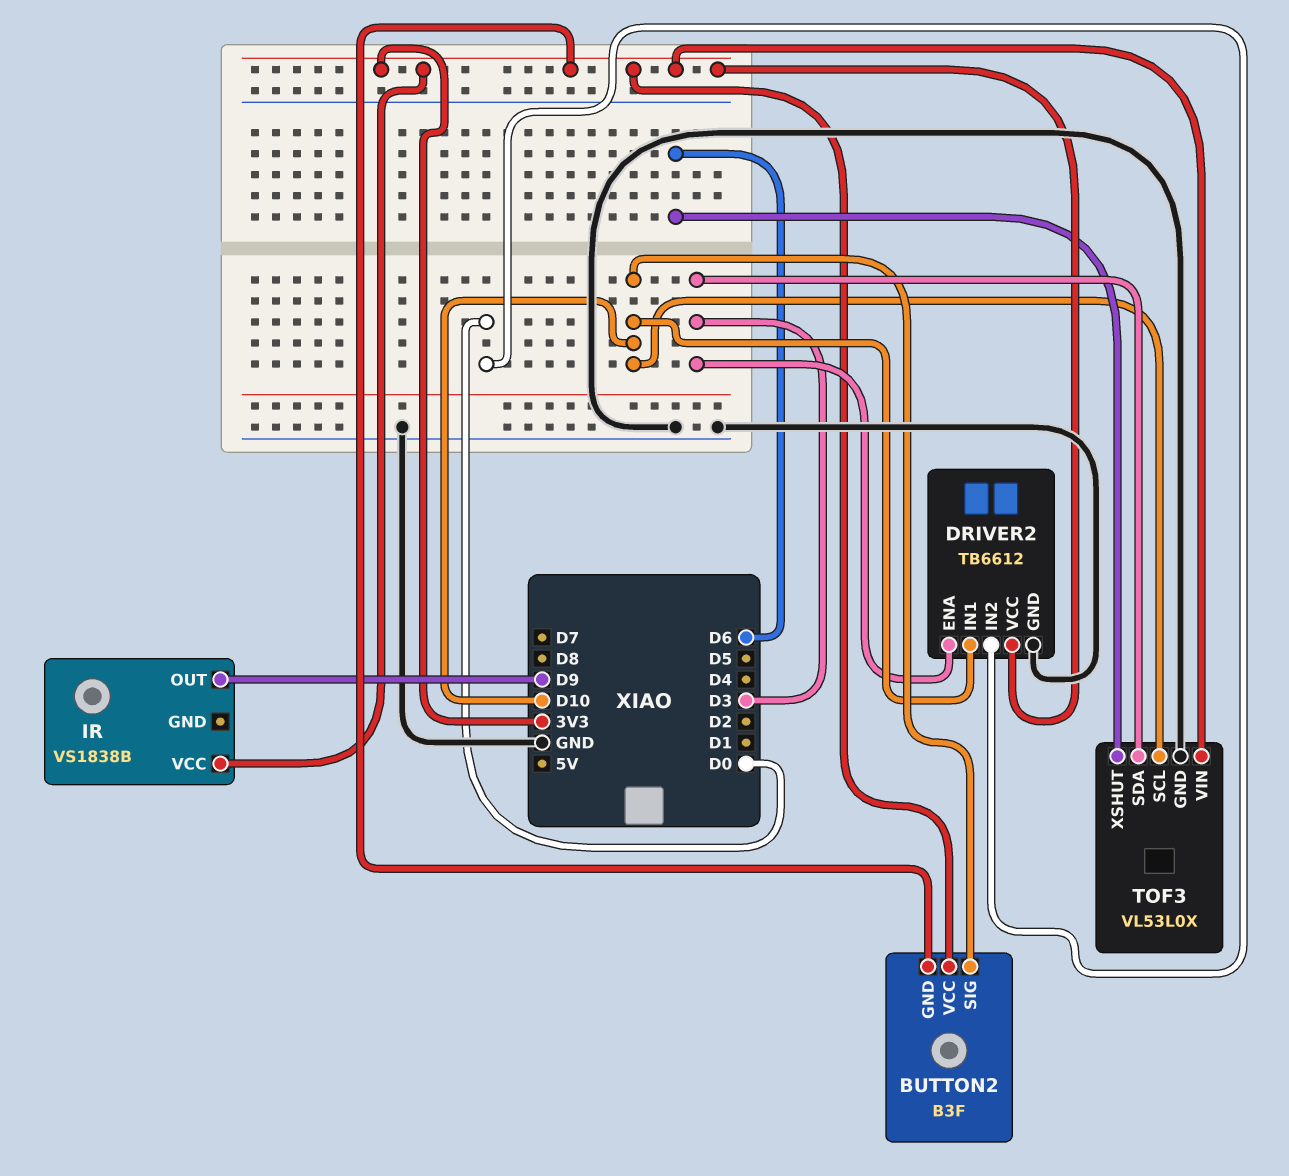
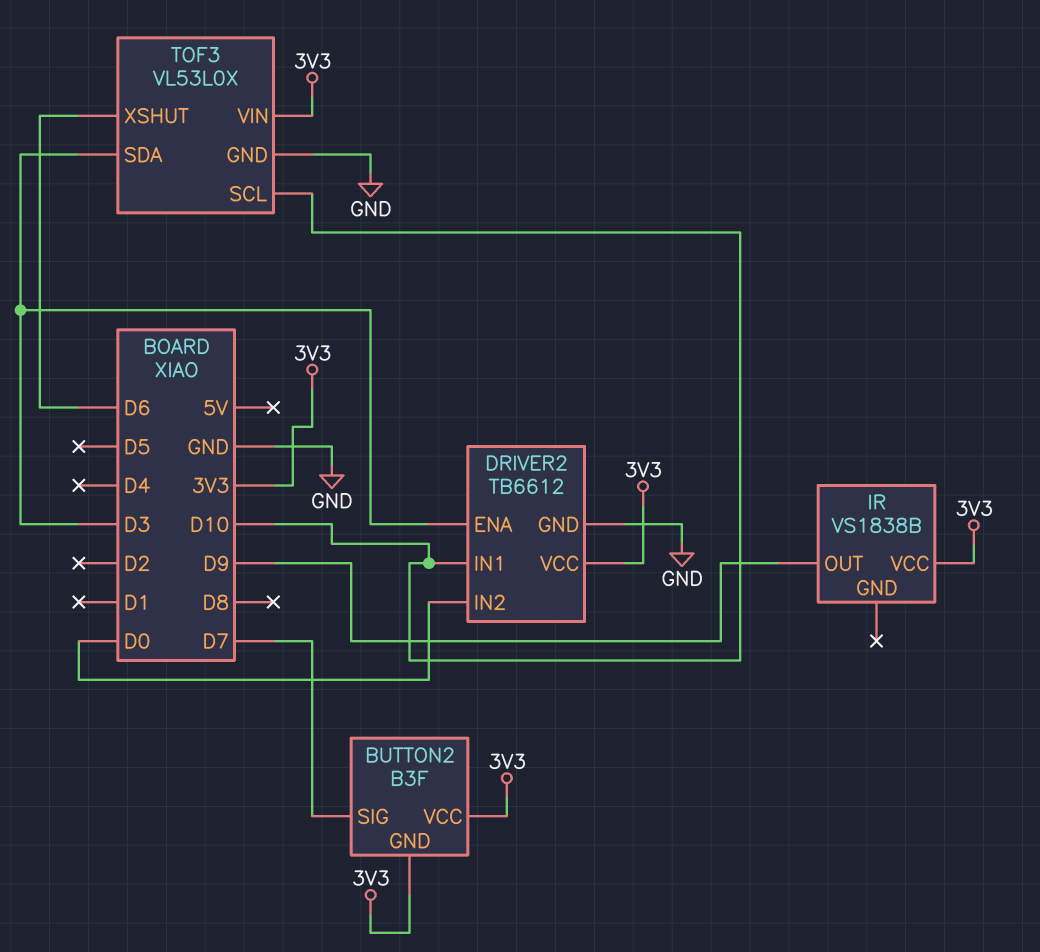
BUTTON2 pin SIG: D10 -> D7

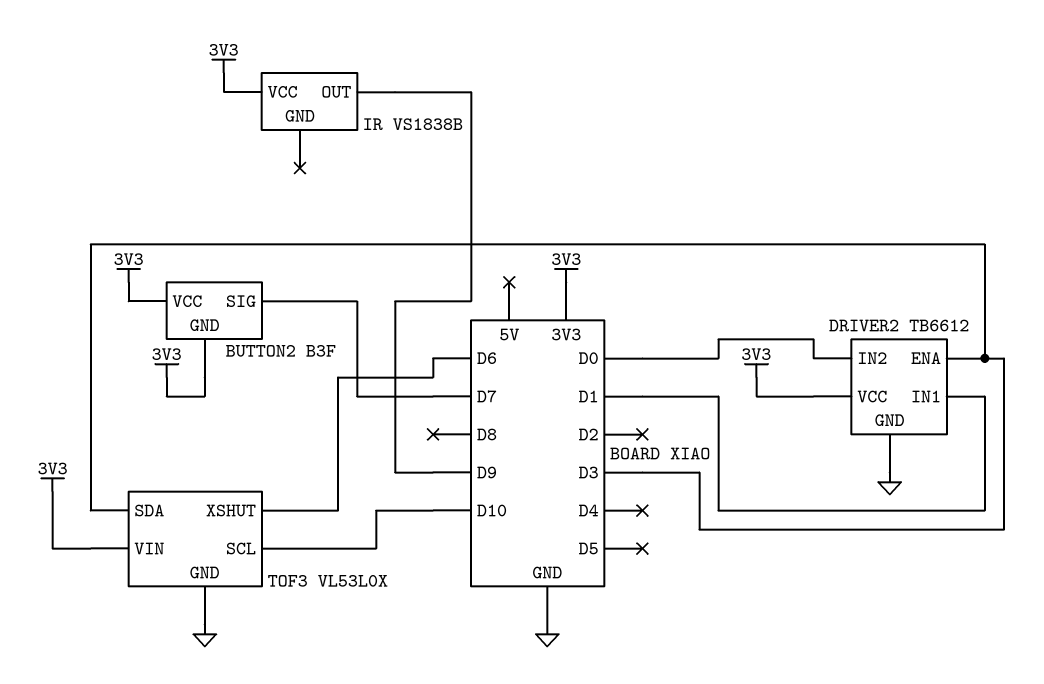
DRIVER2 pin IN1: D10 -> D1

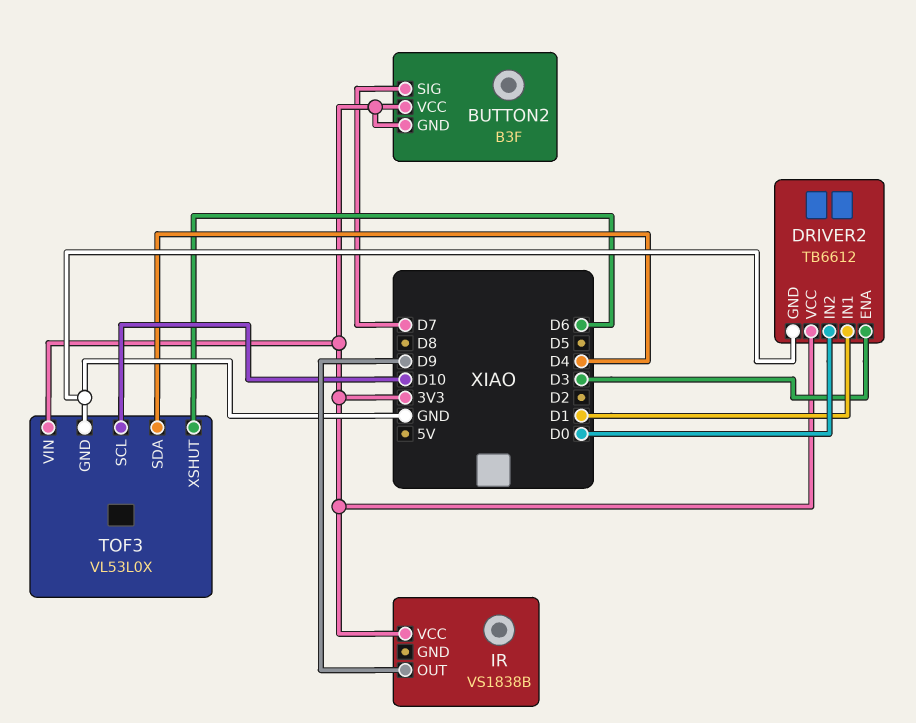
TOF3 pin SDA: D3 -> D4

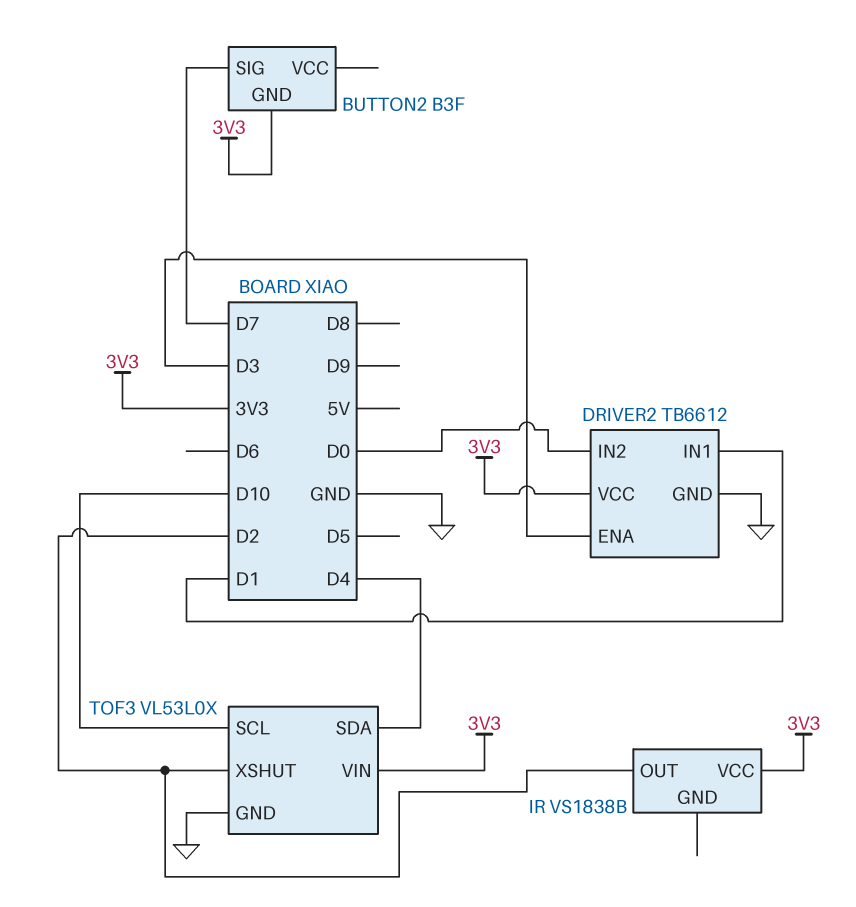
BUTTON2 pin VCC: 3V3 -> none
IR pin OUT: D9 -> D2
TOF3 pin XSHUT: D6 -> D2

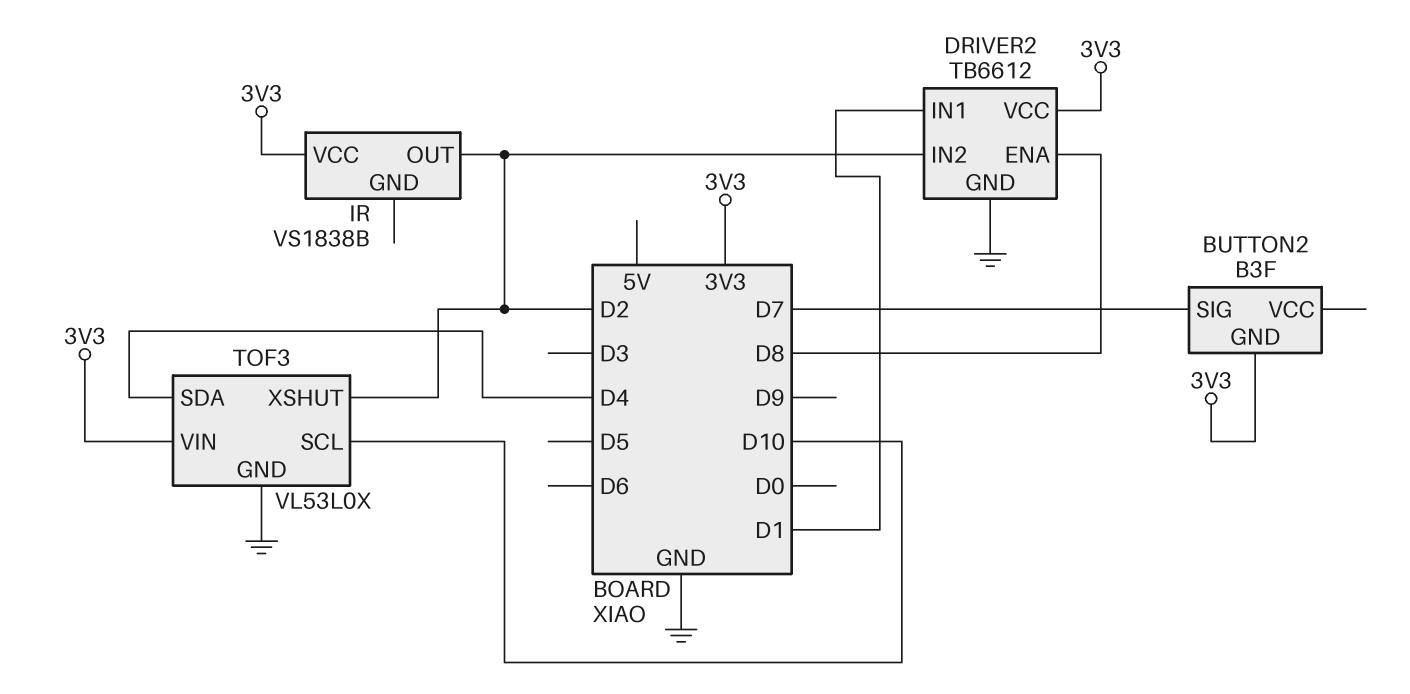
DRIVER2 pin ENA: D3 -> D8
DRIVER2 pin IN2: D0 -> D2

